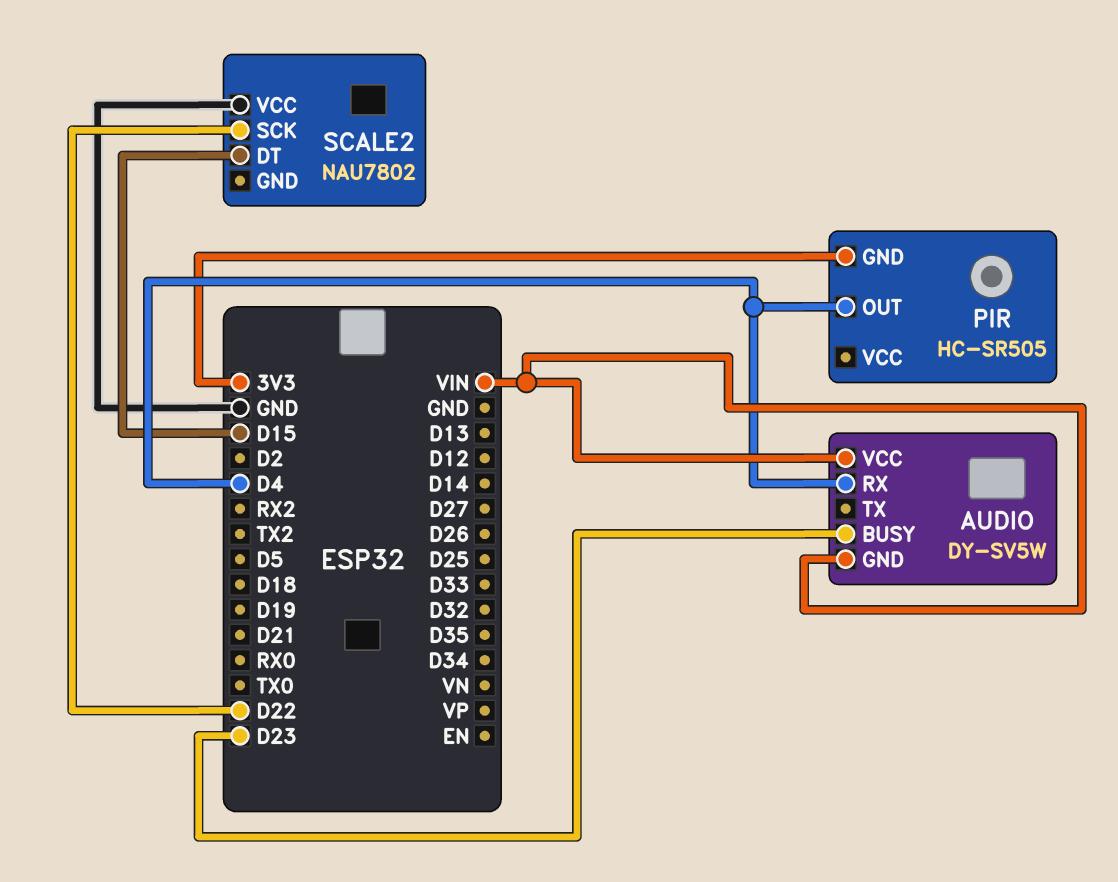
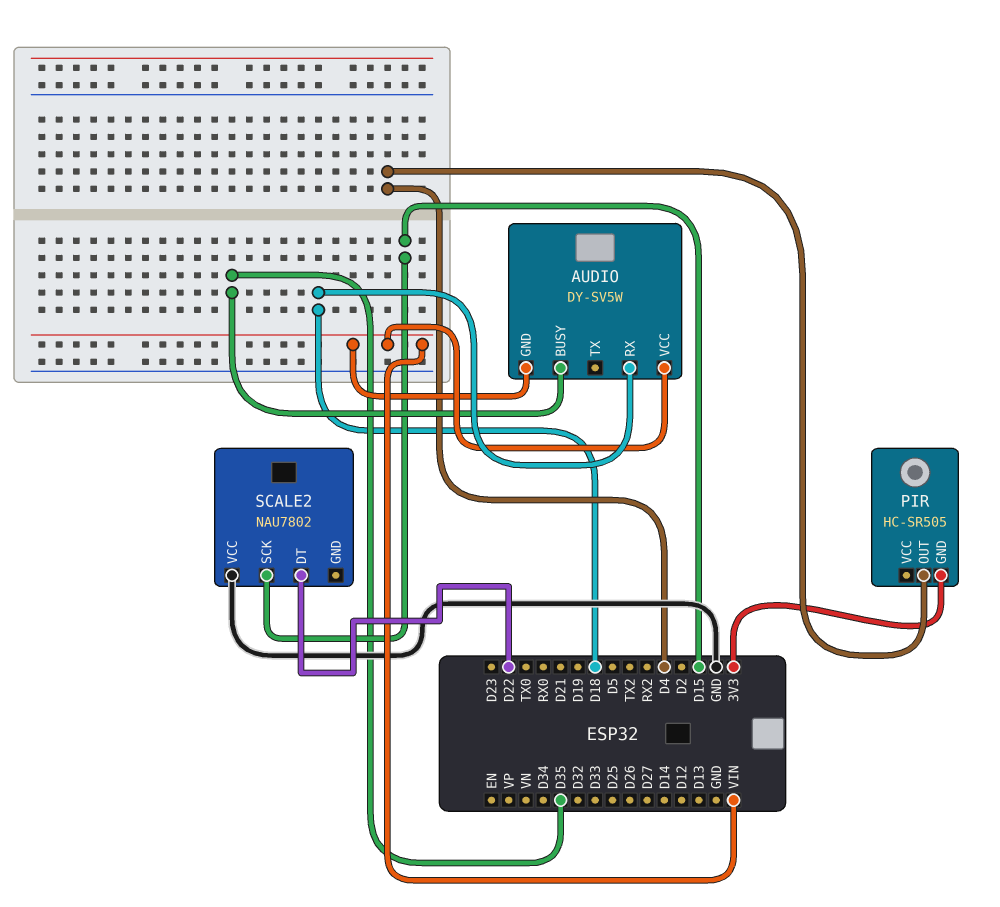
AUDIO pin BUSY: D23 -> D35
AUDIO pin RX: D4 -> D18
SCALE2 pin DT: D15 -> D22
SCALE2 pin SCK: D22 -> D15

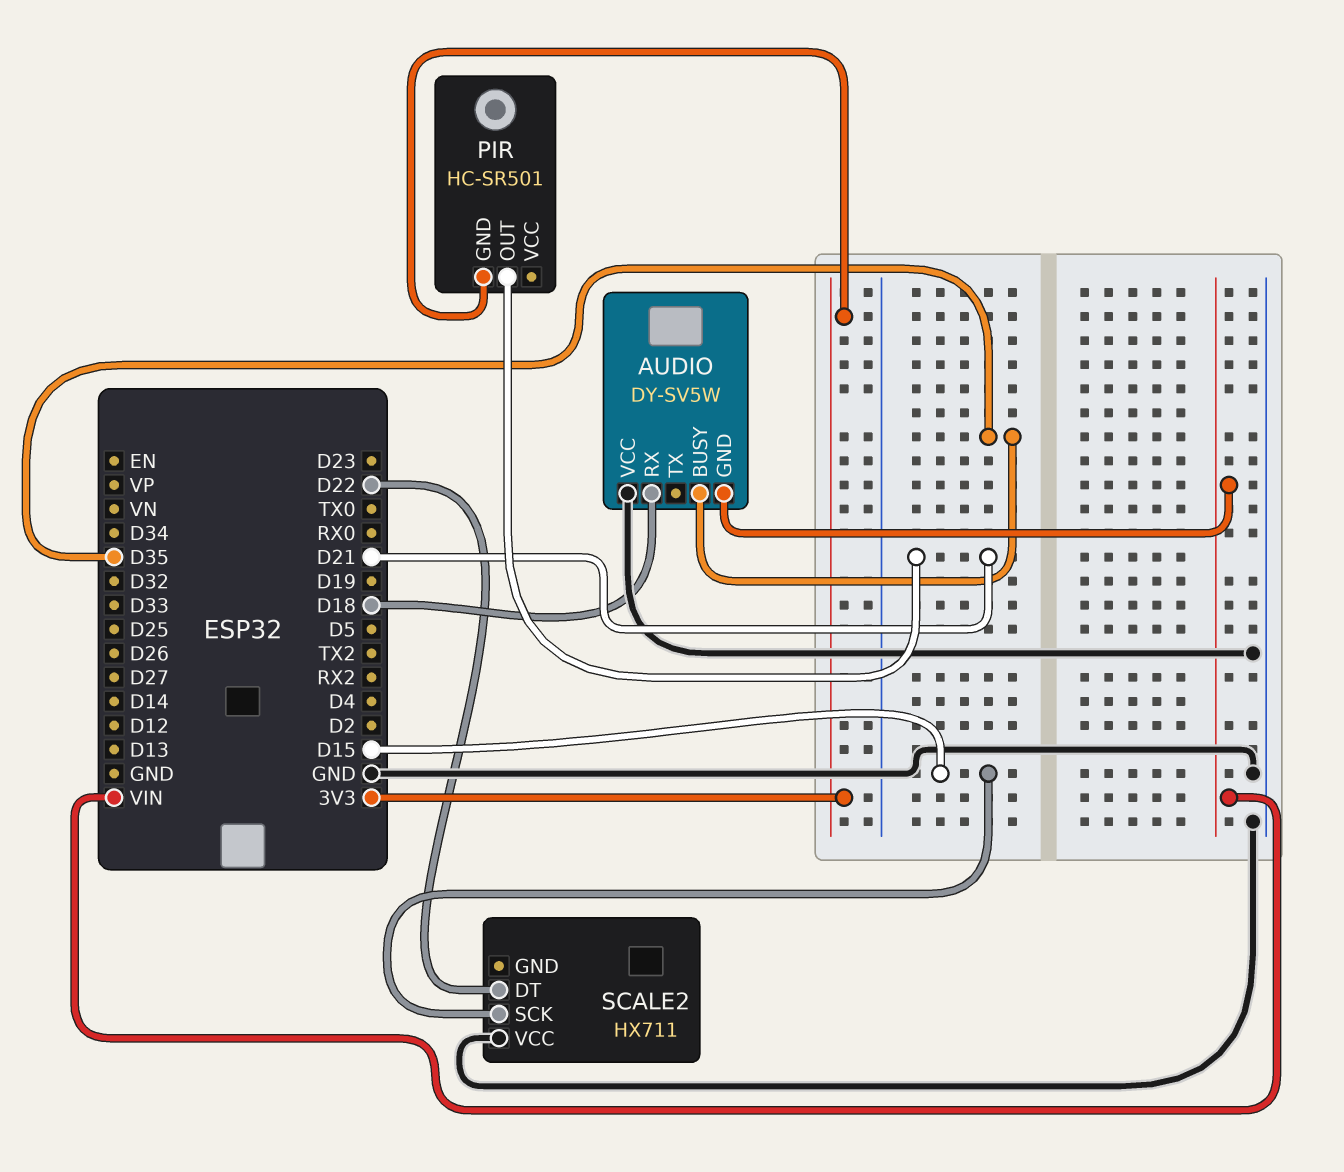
AUDIO pin VCC: VIN -> GND
PIR: HC-SR505 -> HC-SR501
PIR pin OUT: D4 -> D21
SCALE2: NAU7802 -> HX711

